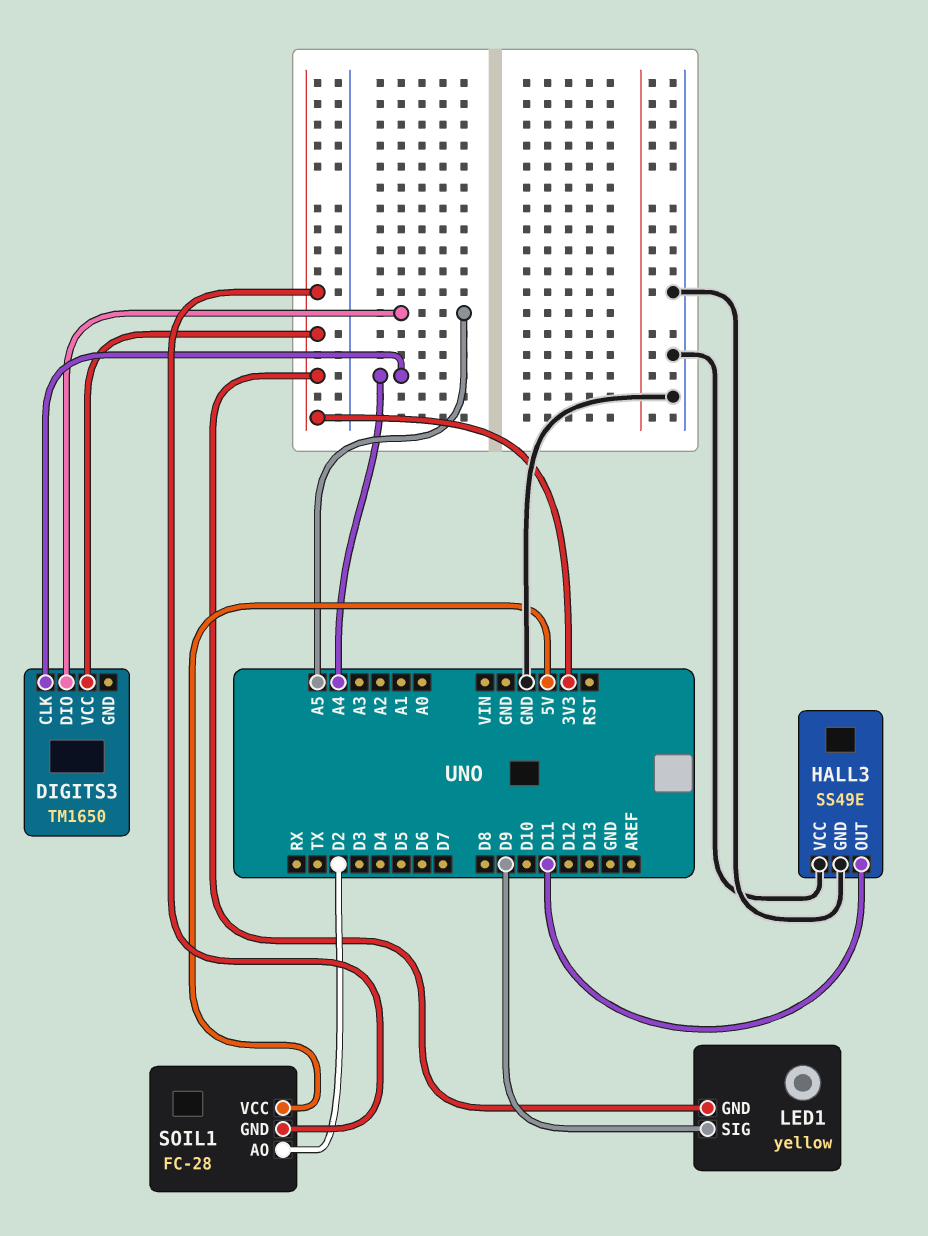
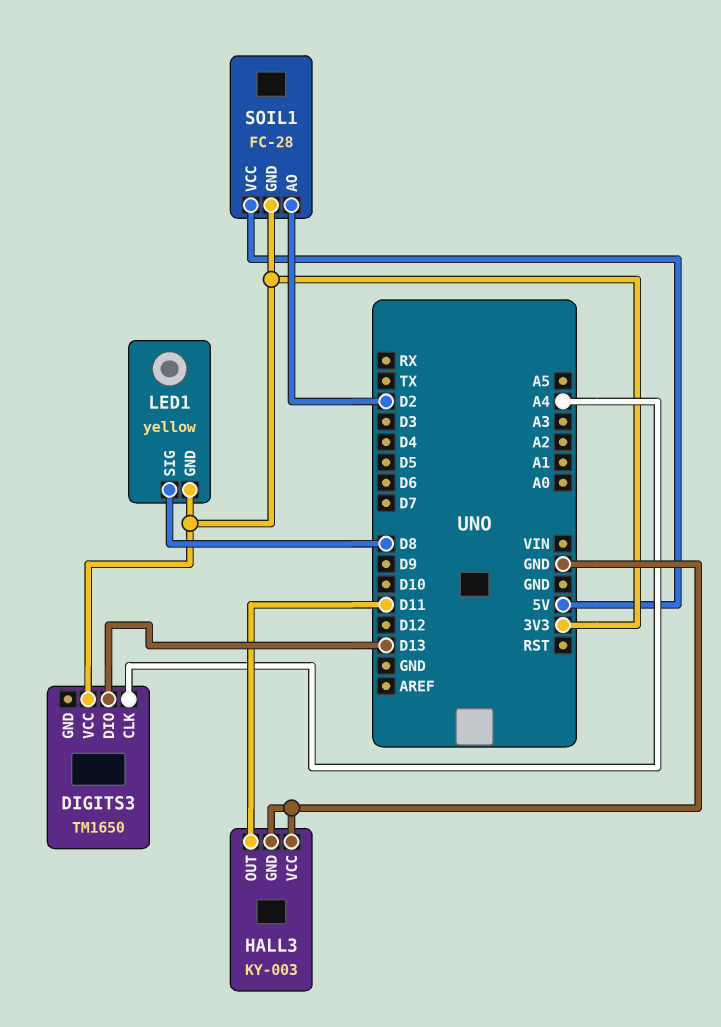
DIGITS3 pin DIO: A5 -> D13
HALL3: SS49E -> KY-003
LED1 pin SIG: D9 -> D8

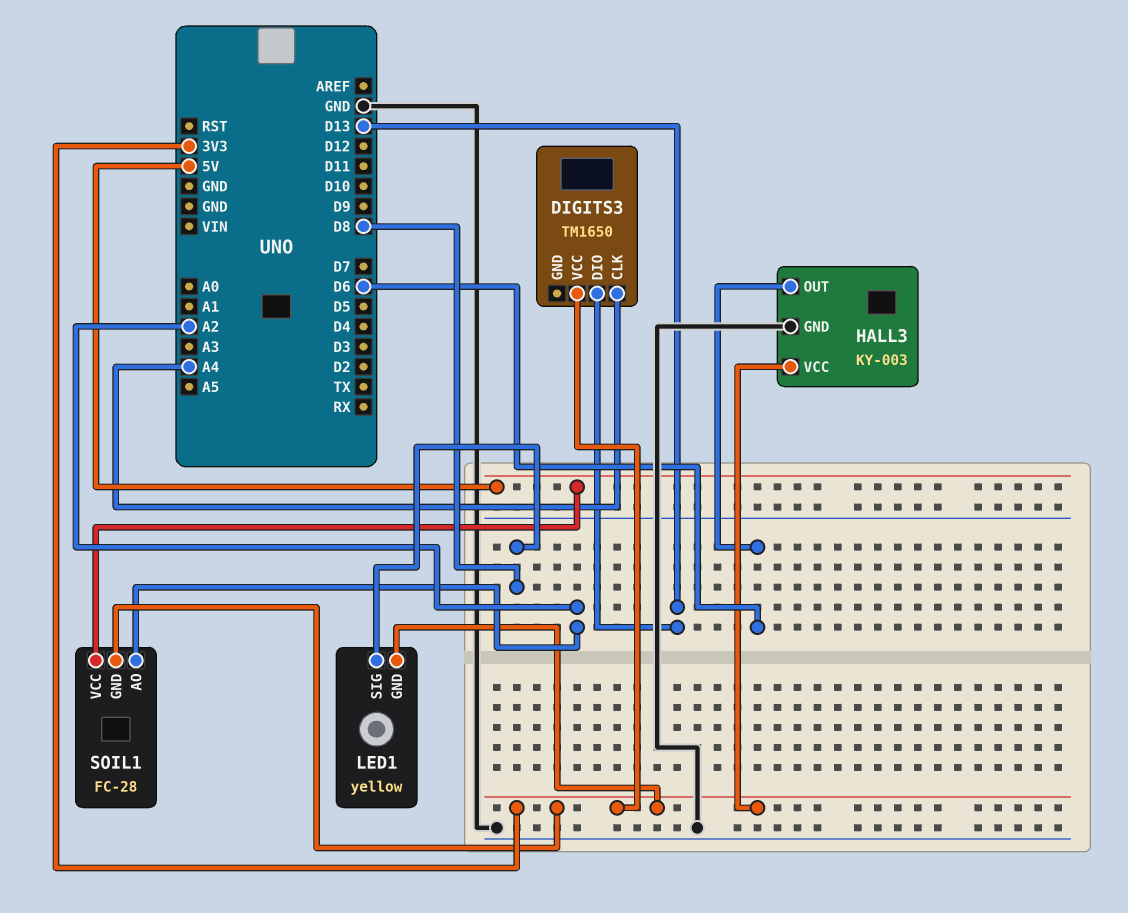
HALL3 pin OUT: D11 -> D6
HALL3 pin VCC: GND -> 3V3
SOIL1 pin AO: D2 -> A2

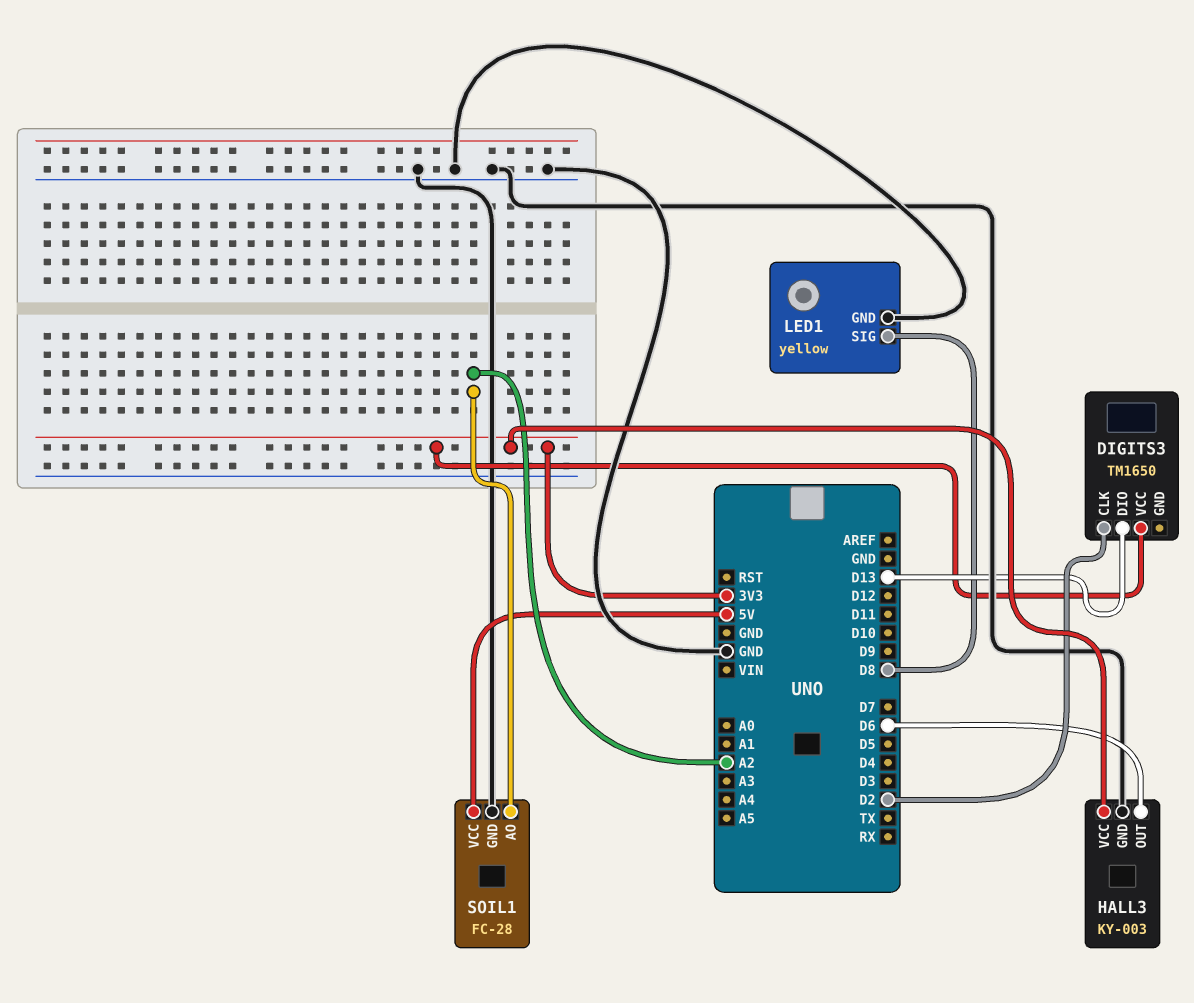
DIGITS3 pin CLK: A4 -> D2
LED1 pin GND: 3V3 -> GND
SOIL1 pin GND: 3V3 -> GND

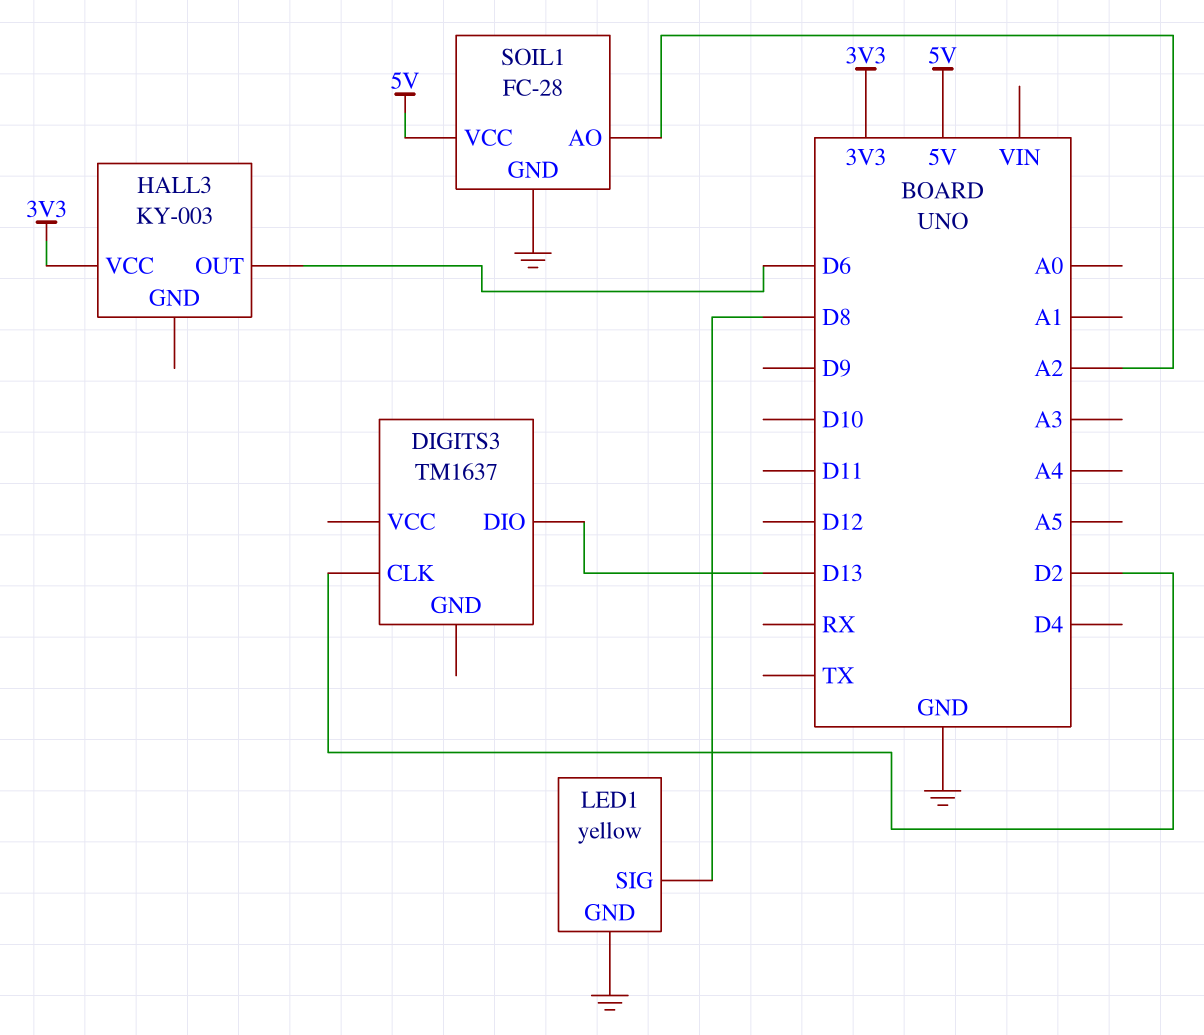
DIGITS3: TM1650 -> TM1637
DIGITS3 pin VCC: 3V3 -> none
HALL3 pin GND: GND -> none

